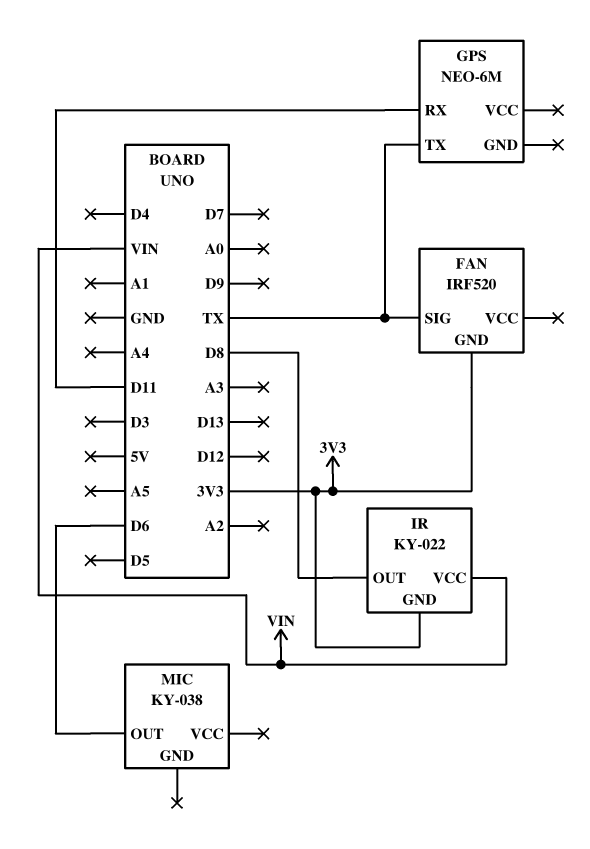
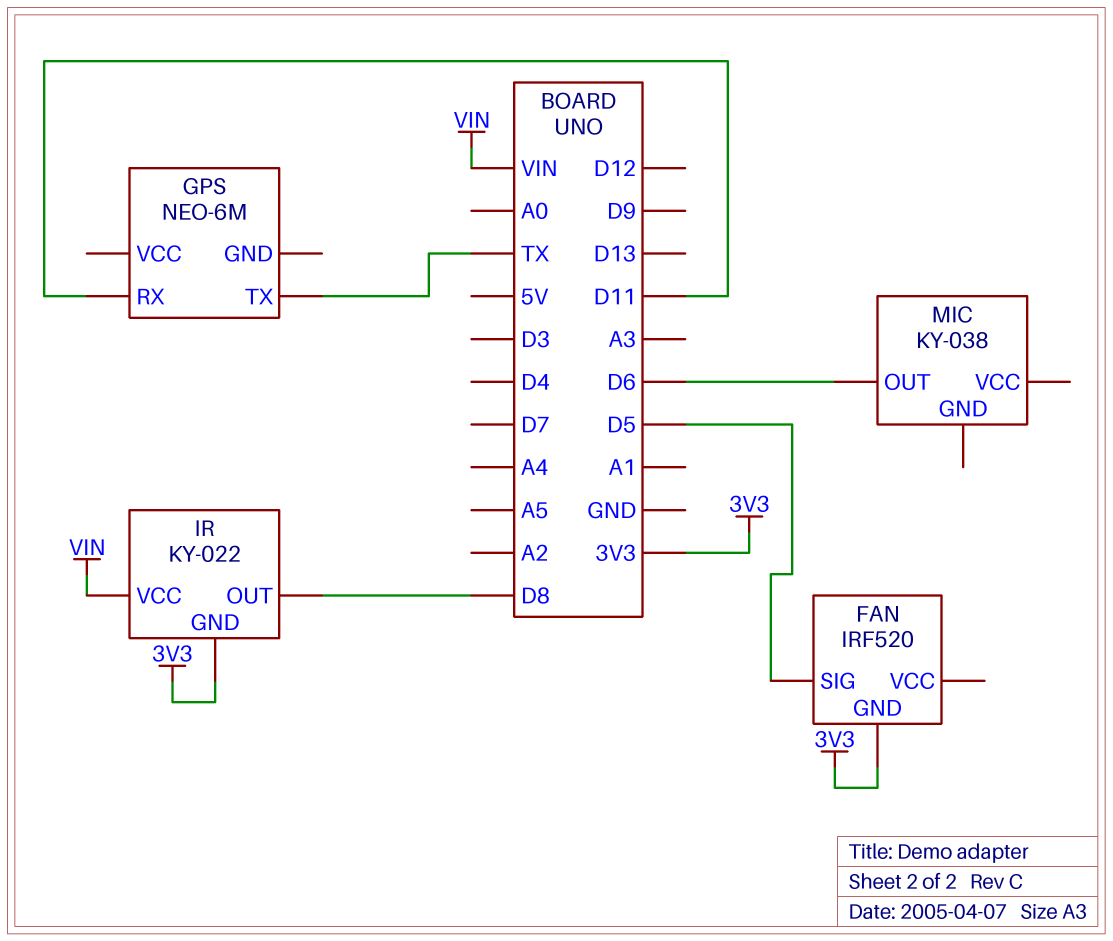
FAN pin SIG: TX -> D5

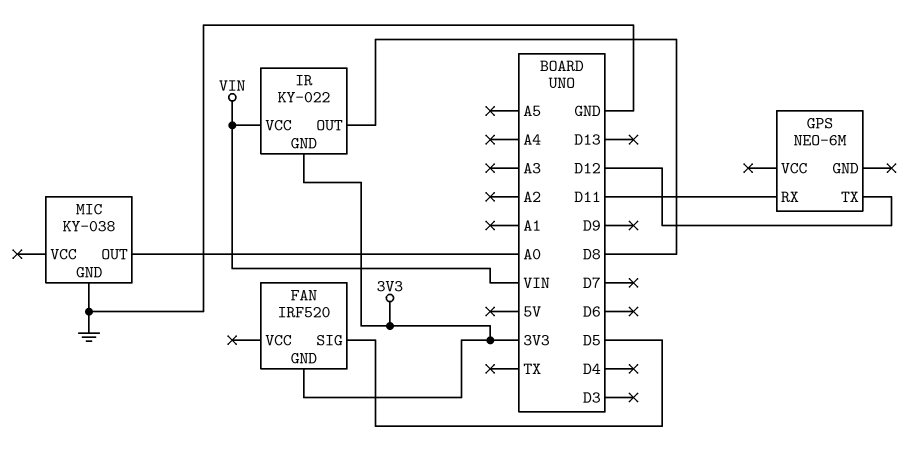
GPS pin TX: TX -> D12
MIC pin GND: none -> GND
MIC pin OUT: D6 -> A0

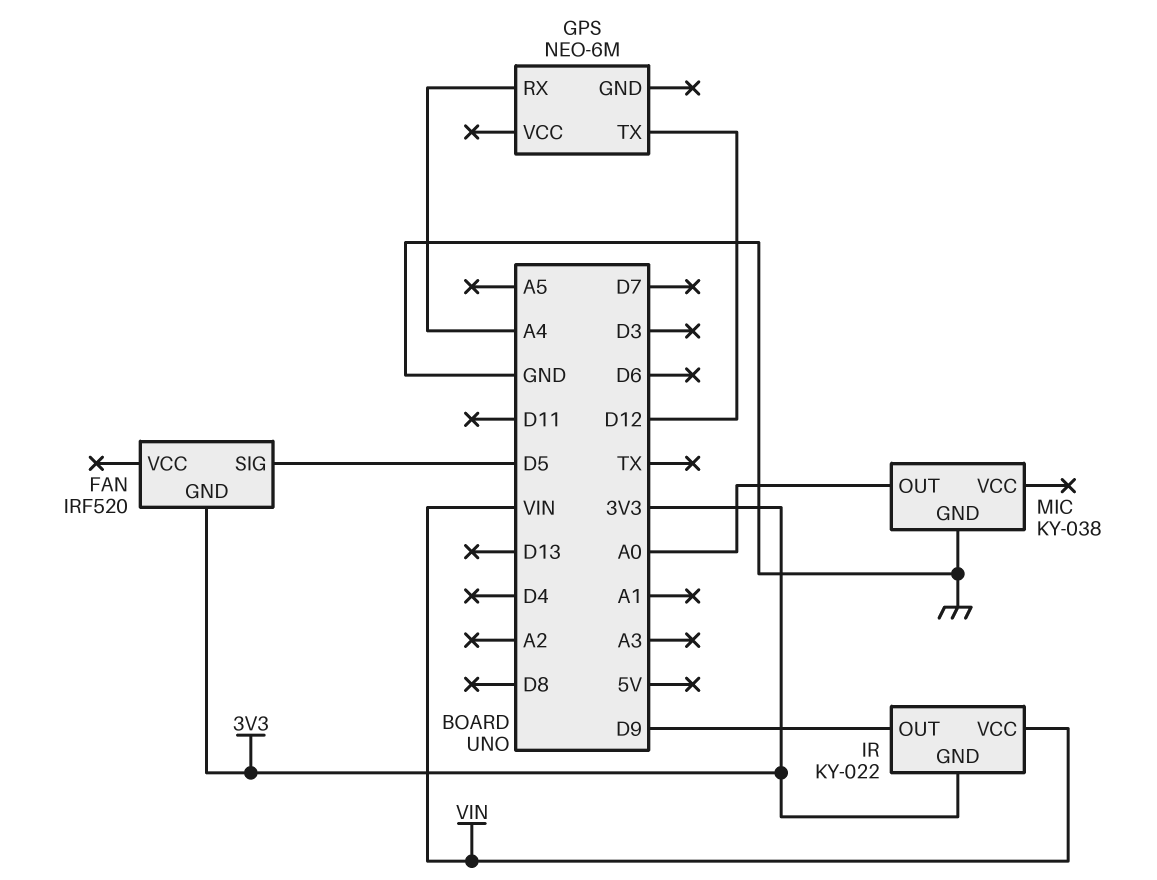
GPS pin RX: D11 -> A4
IR pin OUT: D8 -> D9

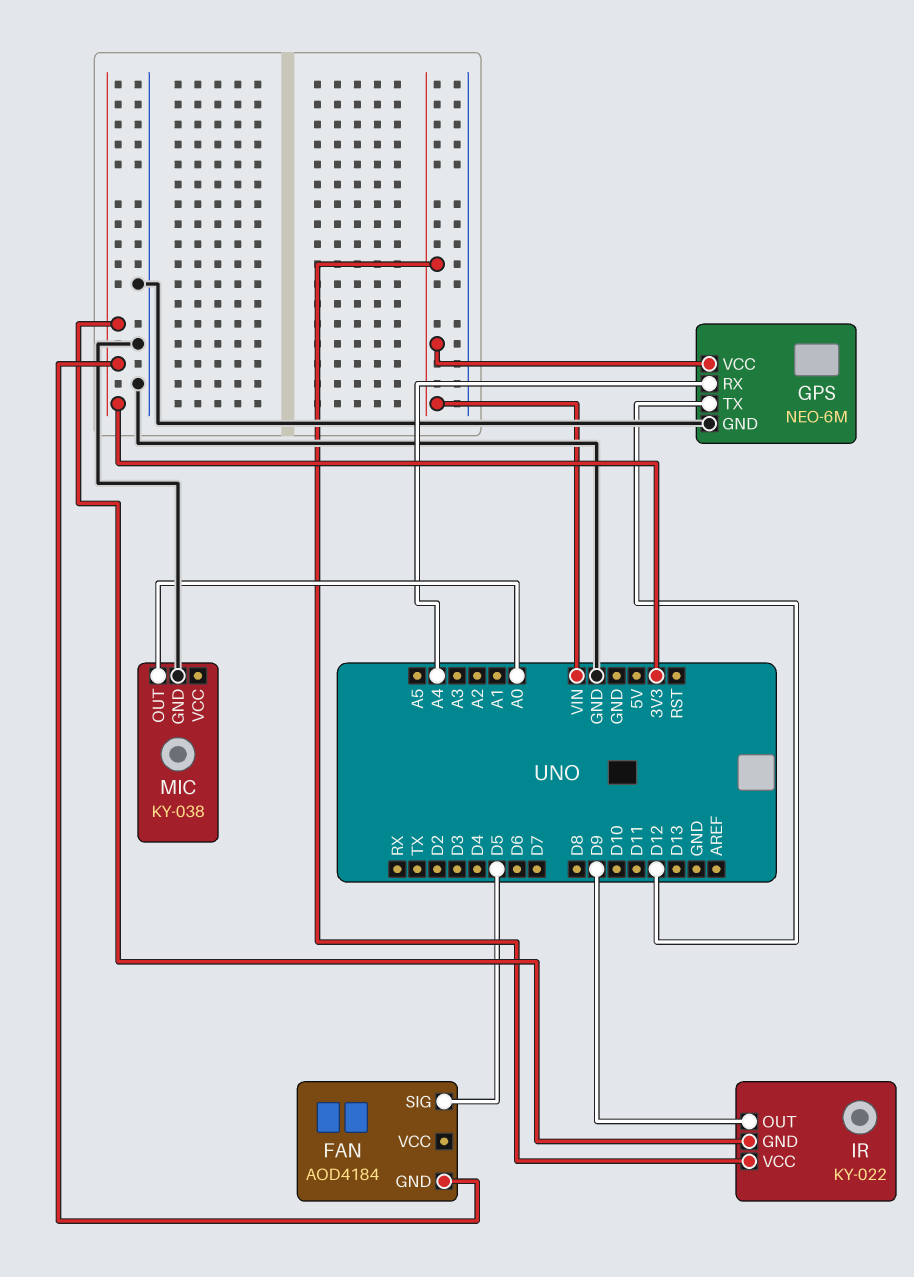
FAN: IRF520 -> AOD4184
GPS pin GND: none -> GND
GPS pin VCC: none -> VIN

